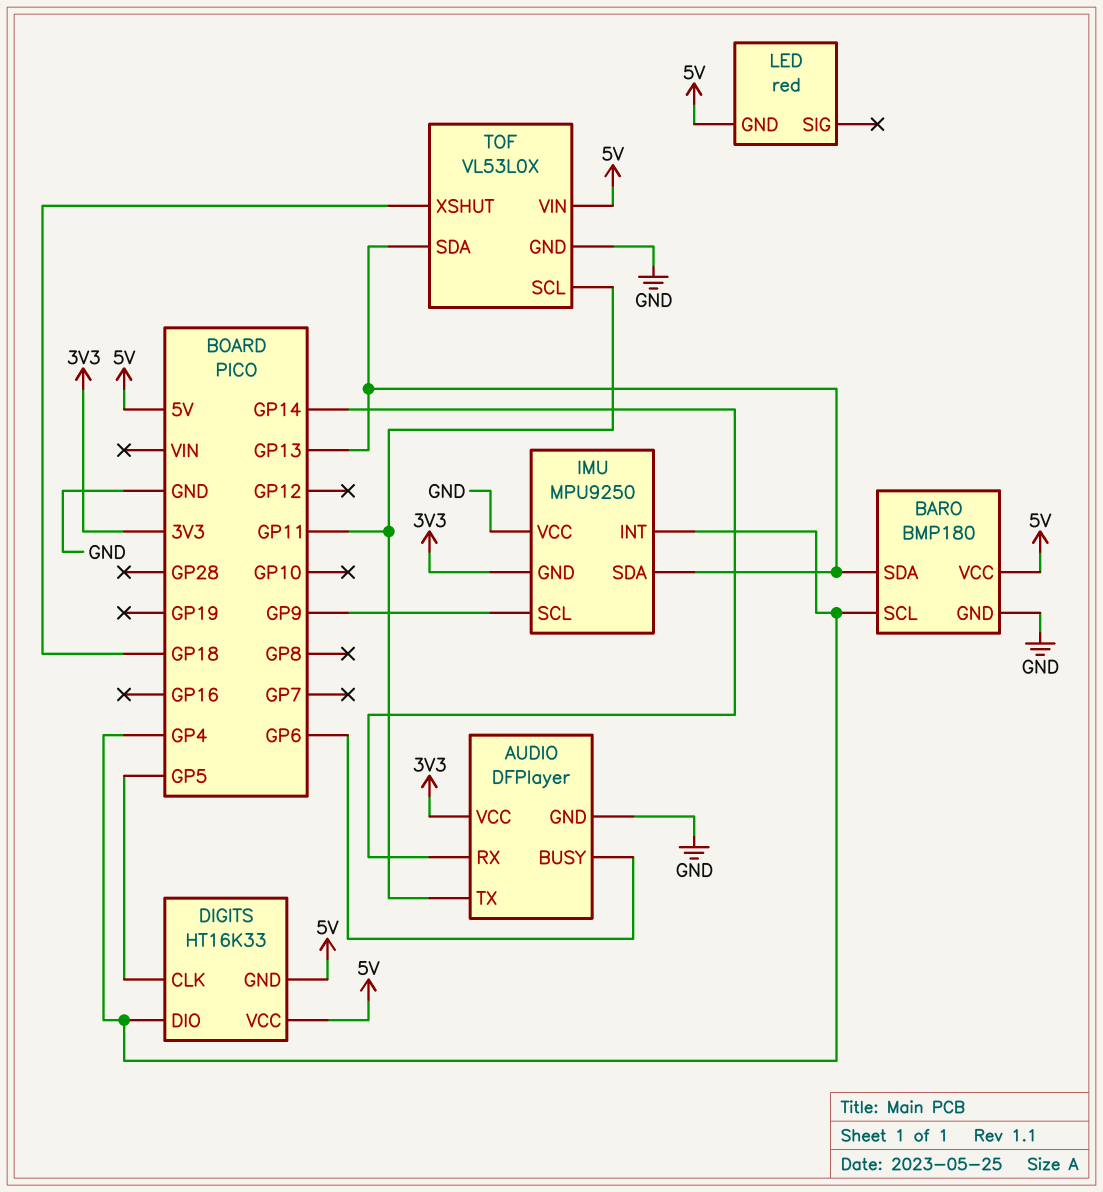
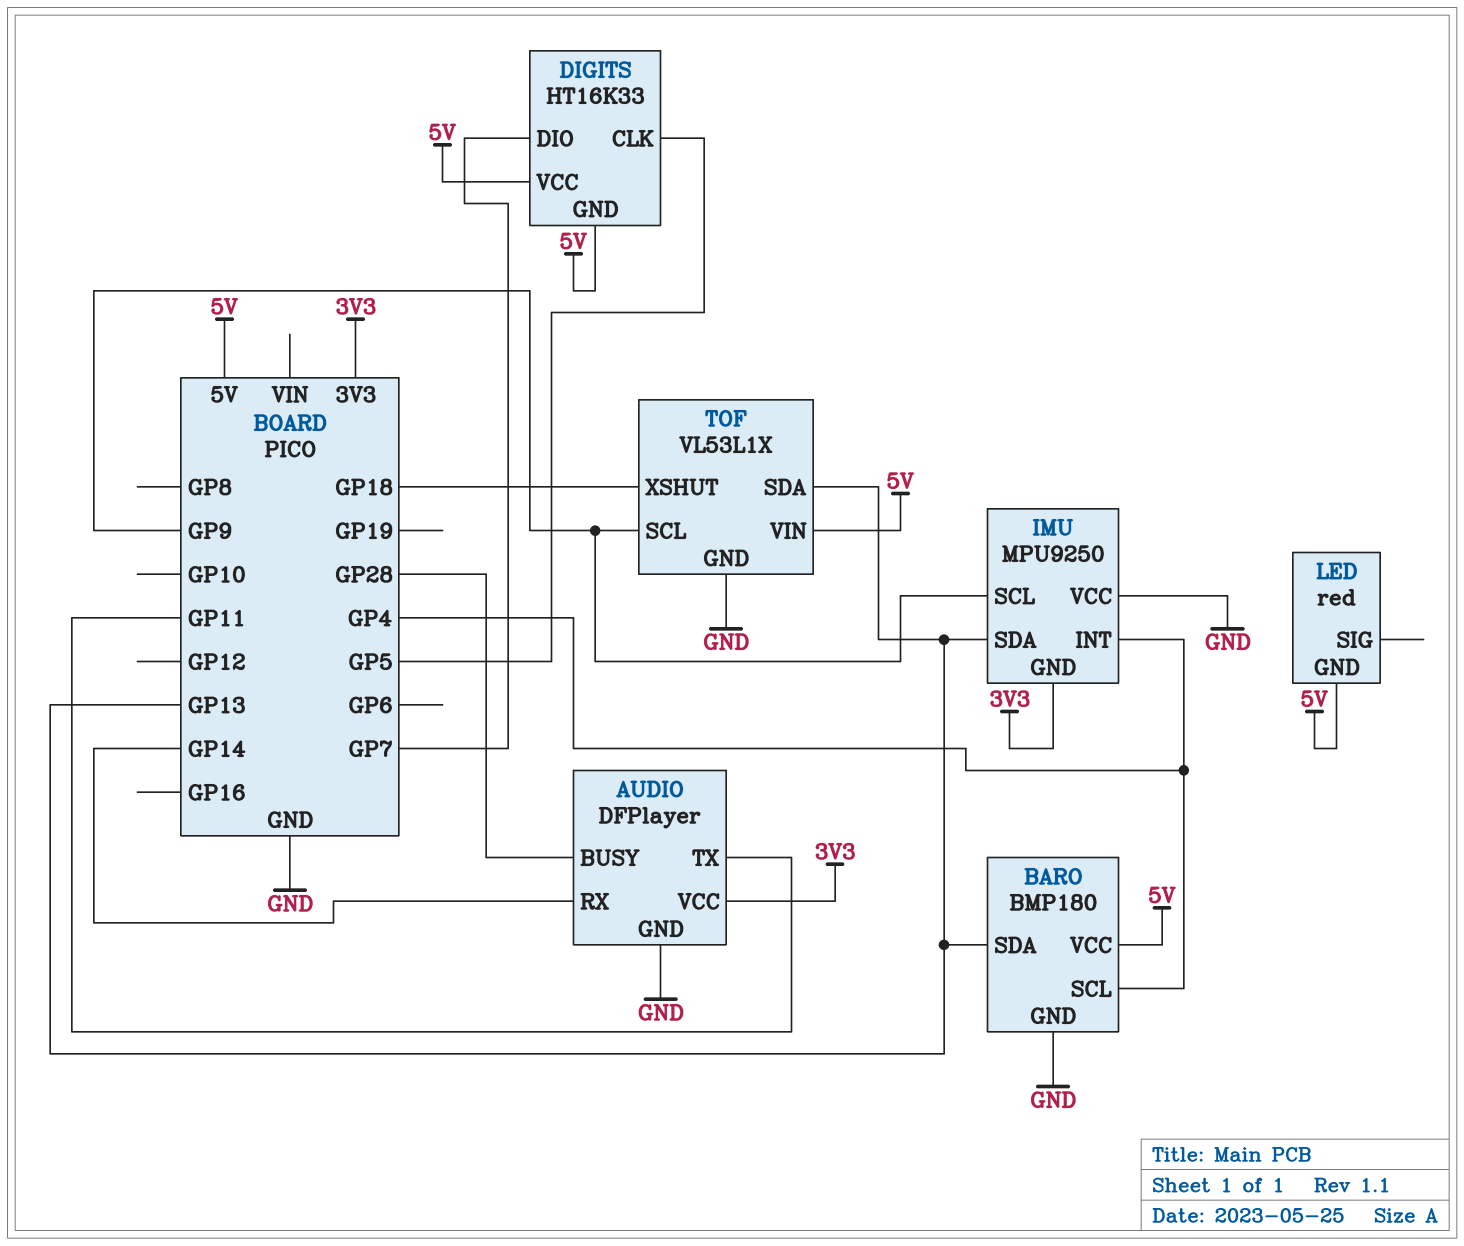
AUDIO pin BUSY: GP6 -> GP28
DIGITS pin DIO: GP4 -> GP7
TOF: VL53L0X -> VL53L1X
TOF pin SCL: GP11 -> GP9

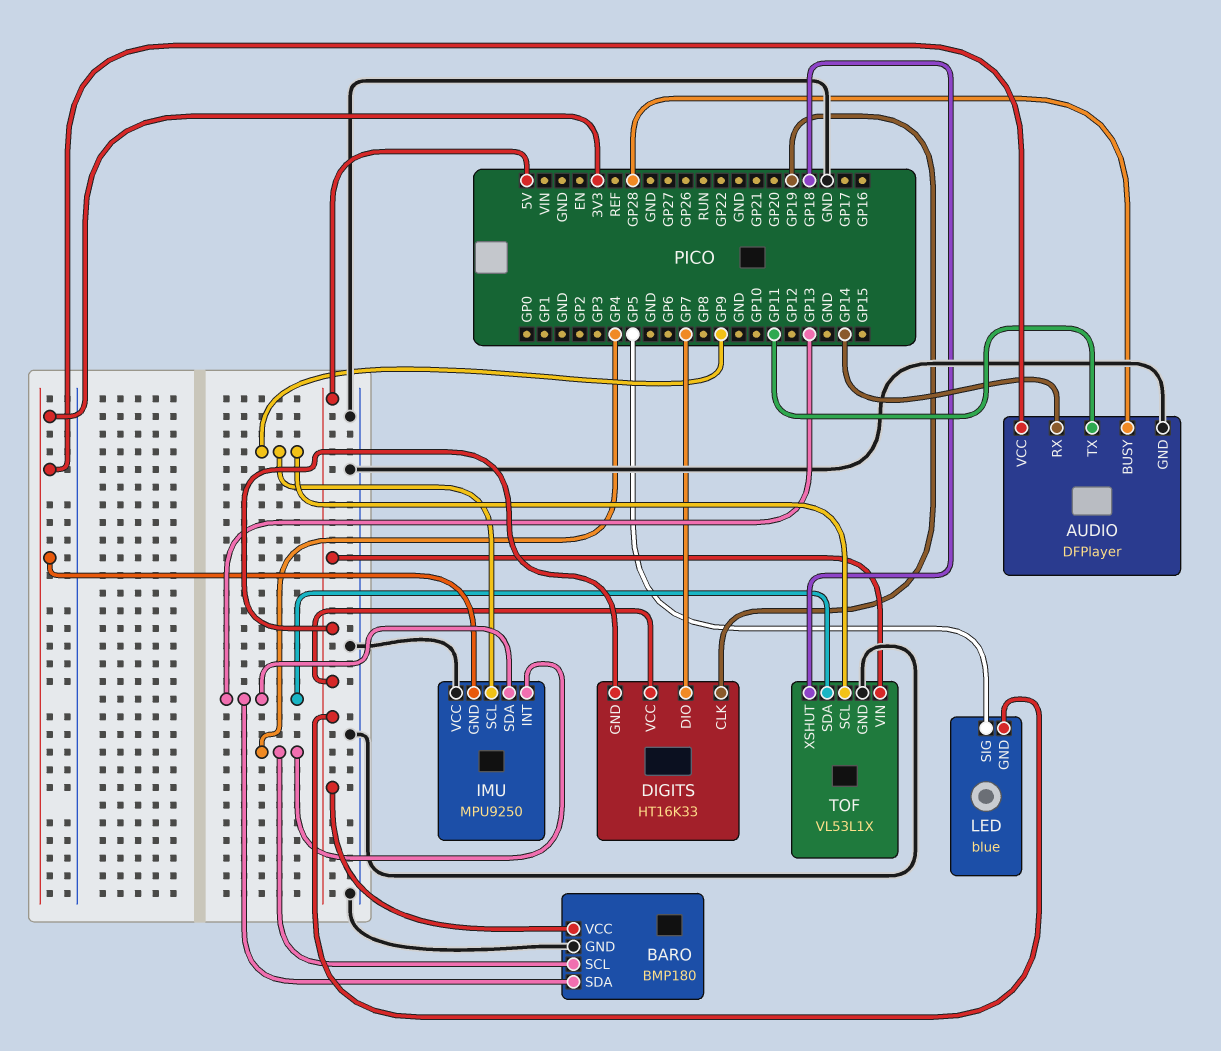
DIGITS pin CLK: GP5 -> GP19
LED: red -> blue
LED pin SIG: none -> GP5

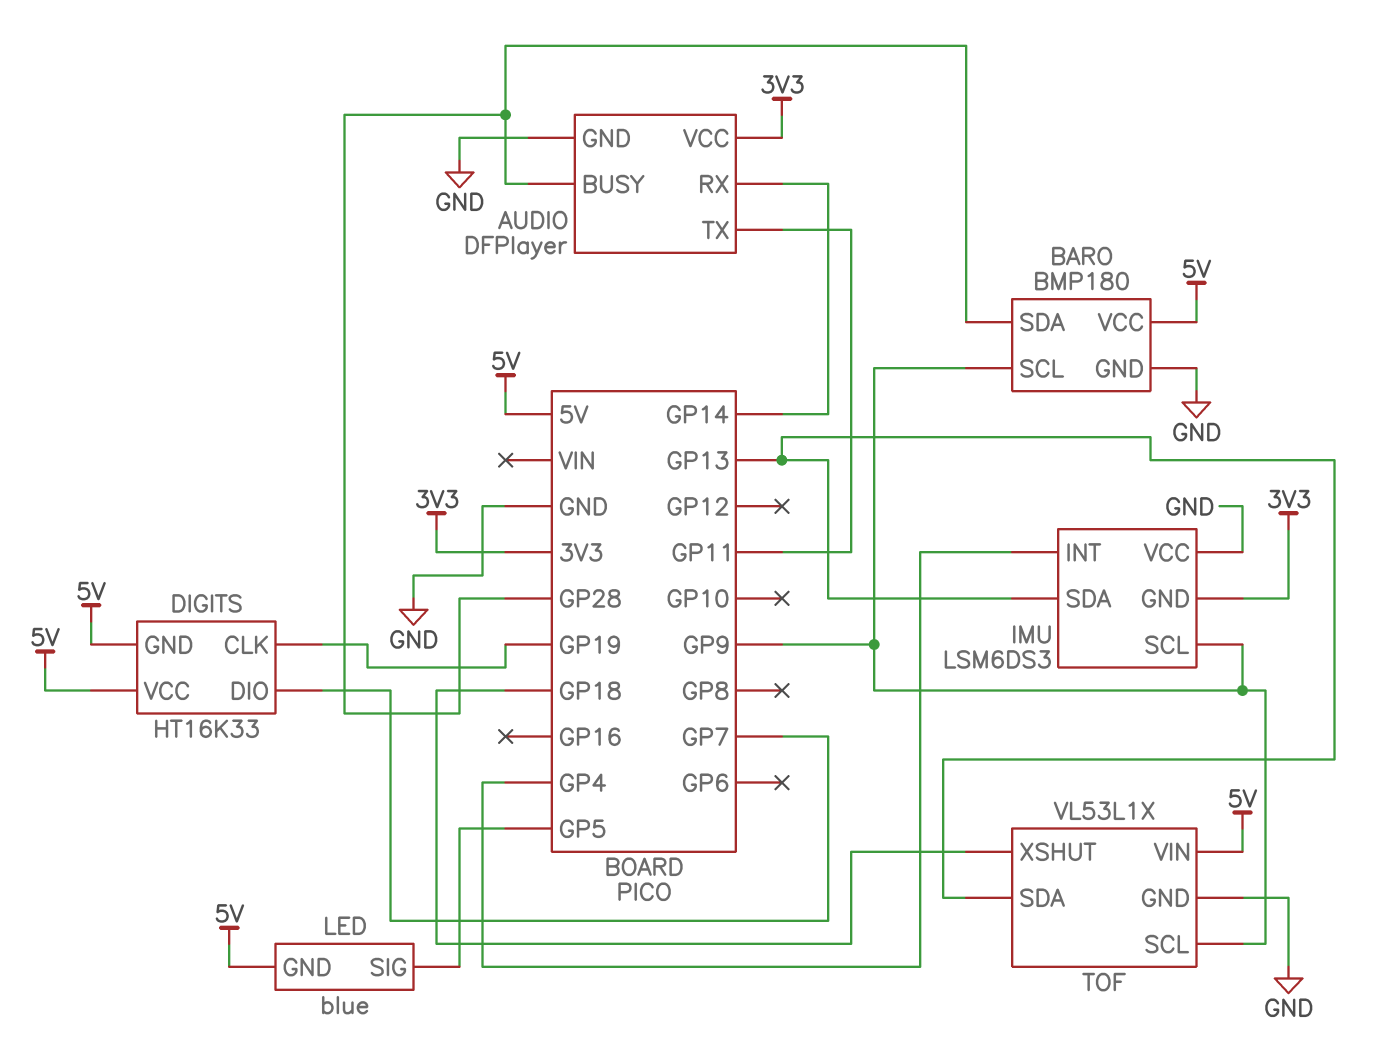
BARO pin SCL: GP4 -> GP9
BARO pin SDA: GP13 -> GP28
IMU: MPU9250 -> LSM6DS3

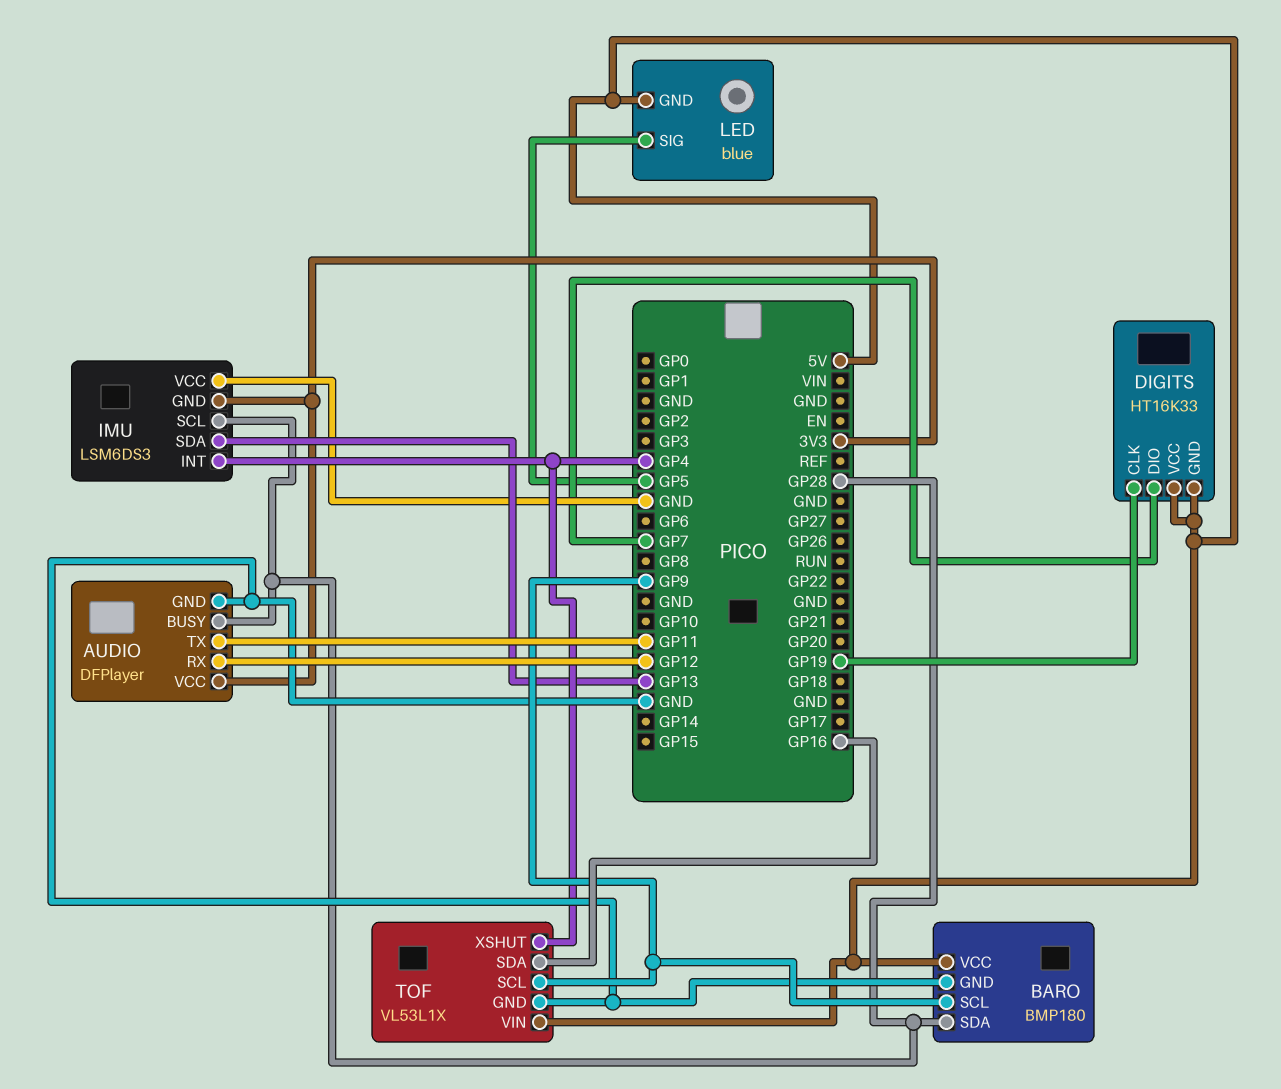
AUDIO pin RX: GP14 -> GP12
IMU pin SCL: GP9 -> GP28
TOF pin SDA: GP13 -> GP16
TOF pin XSHUT: GP18 -> GP4

